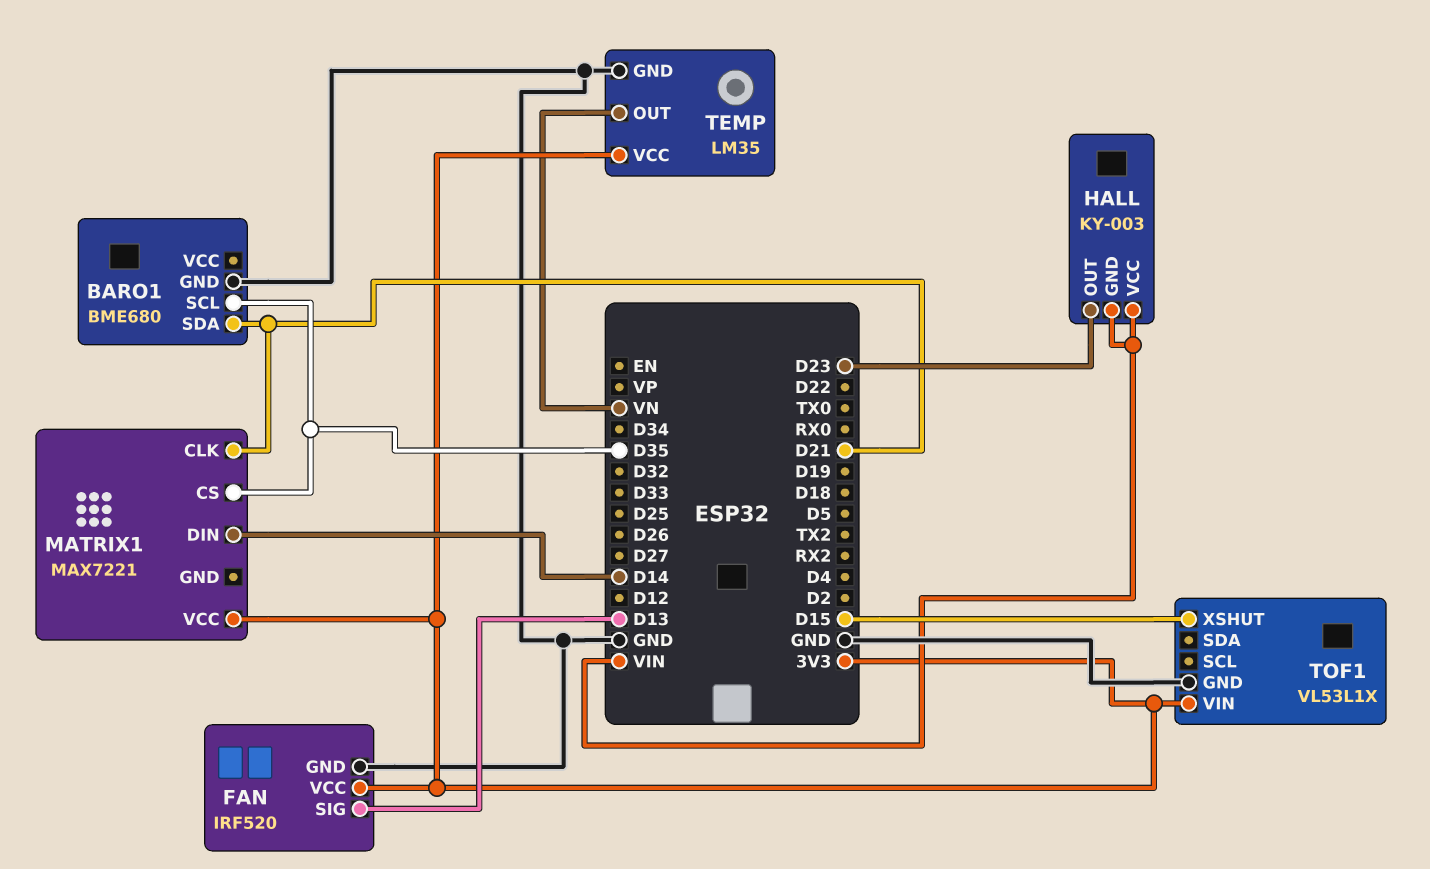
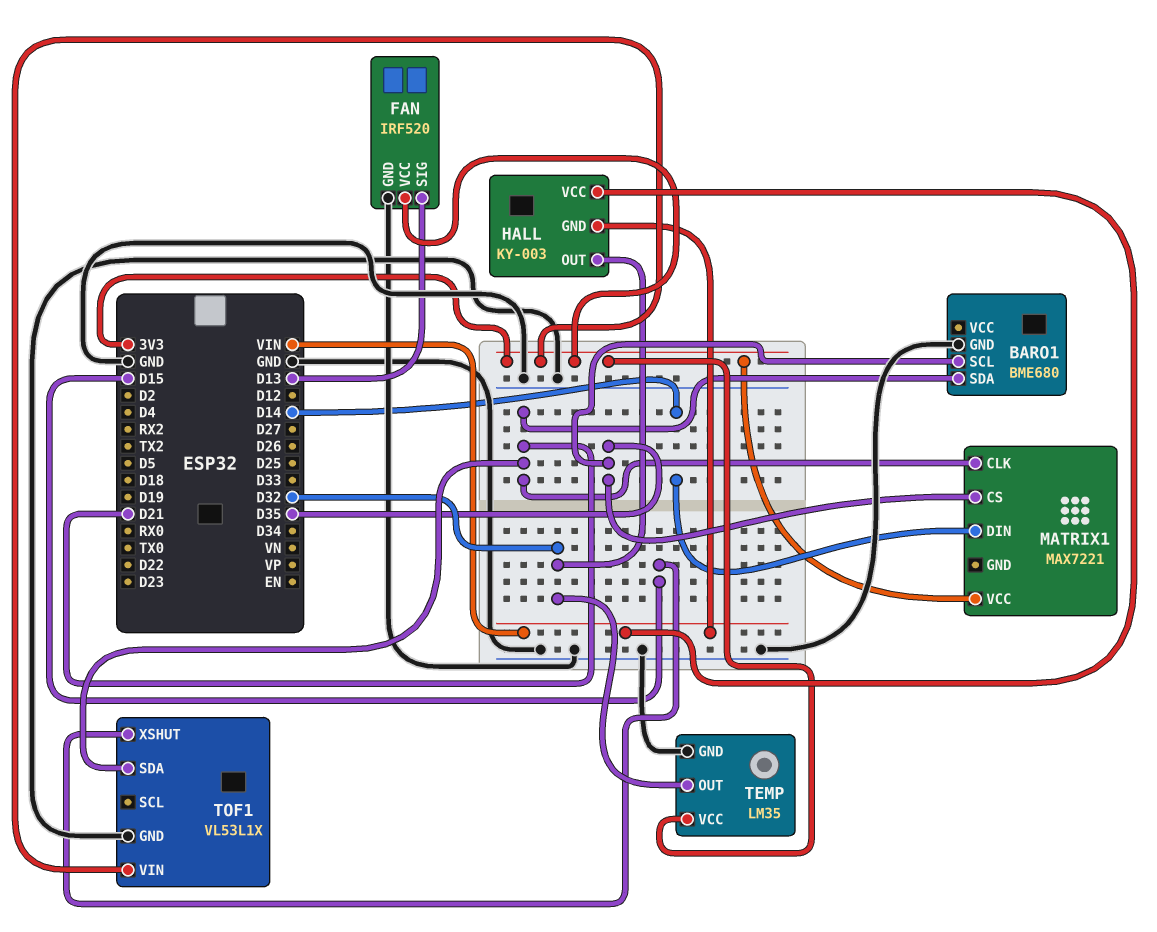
HALL pin OUT: D23 -> D32
TEMP pin OUT: VN -> D32
TOF1 pin SDA: none -> D21

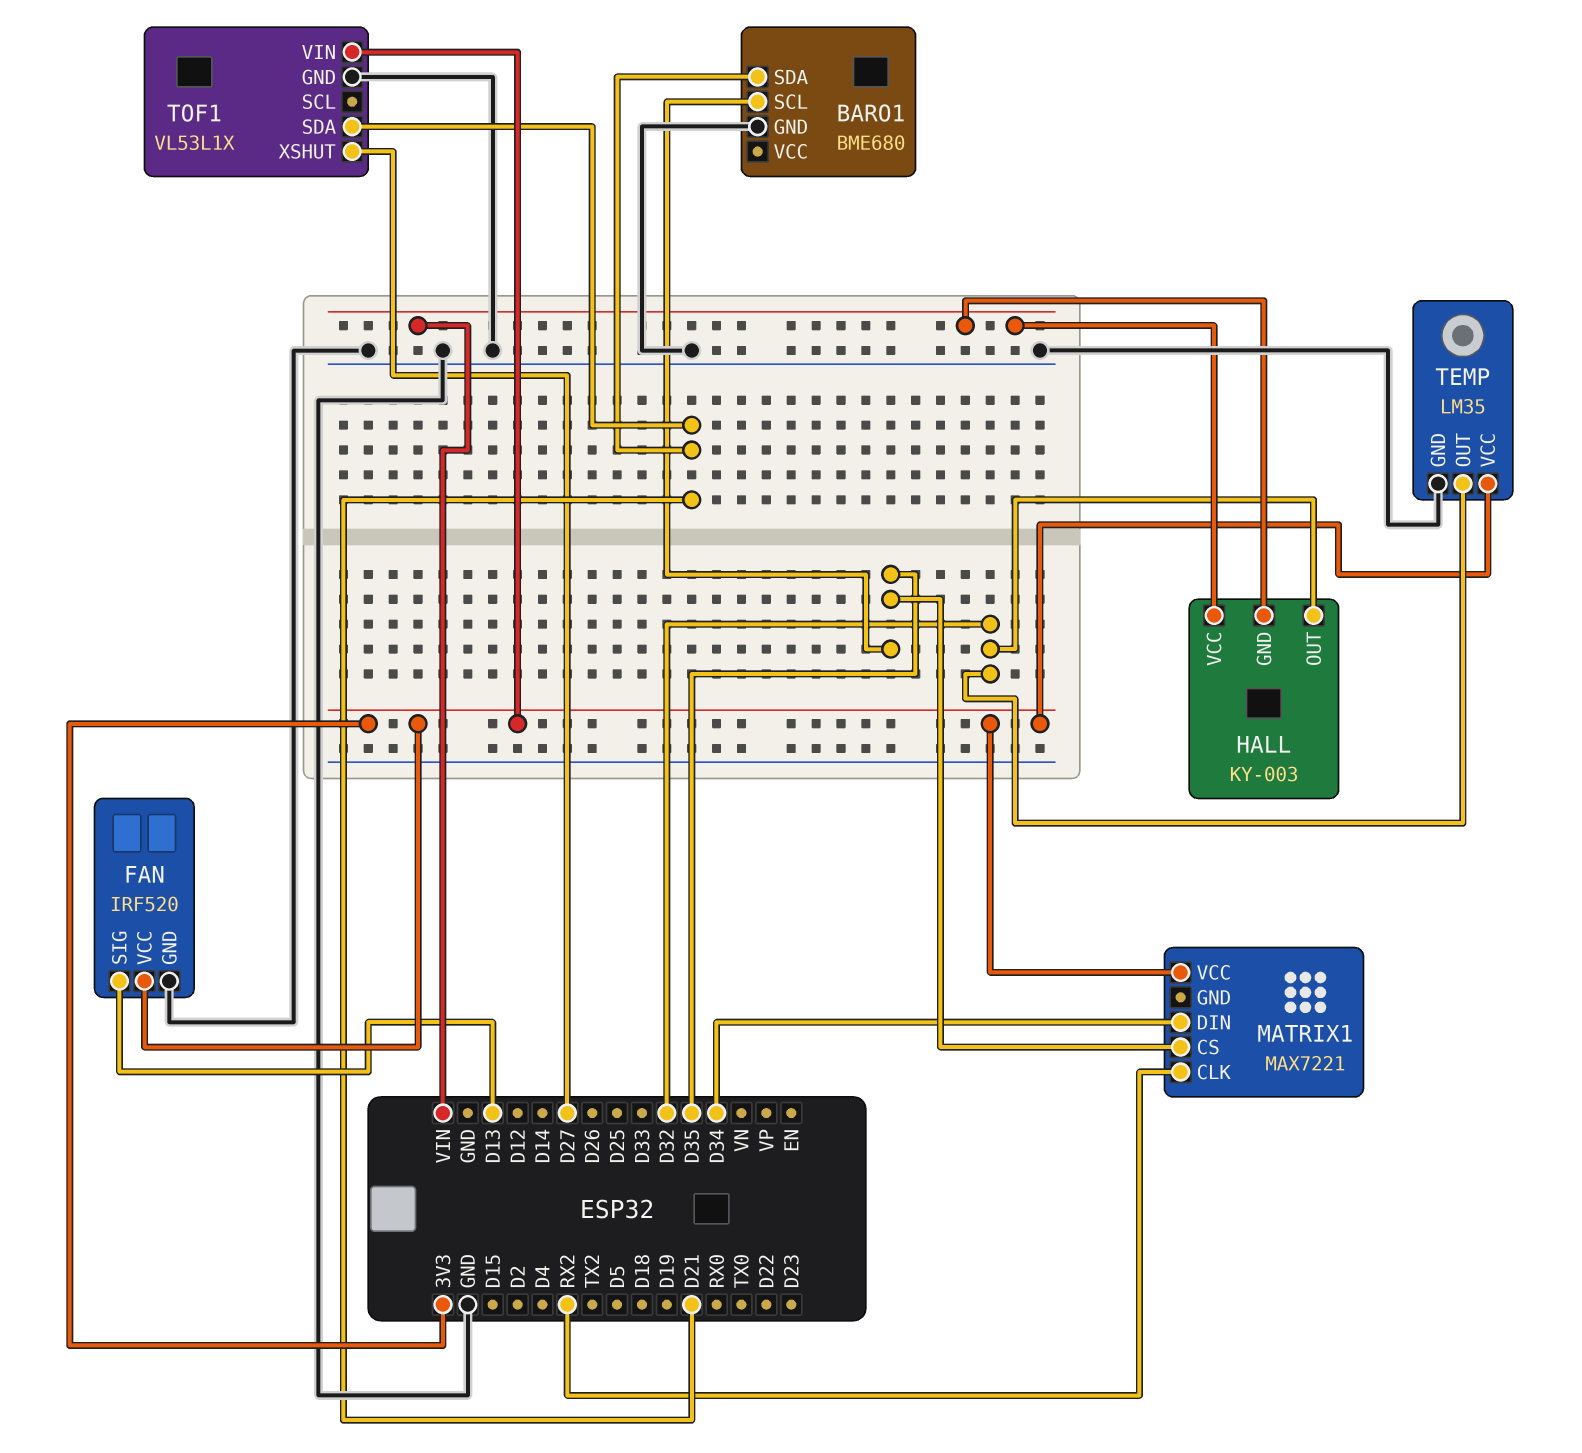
MATRIX1 pin CLK: D21 -> RX2
MATRIX1 pin DIN: D14 -> D34
TOF1 pin XSHUT: D15 -> D27

